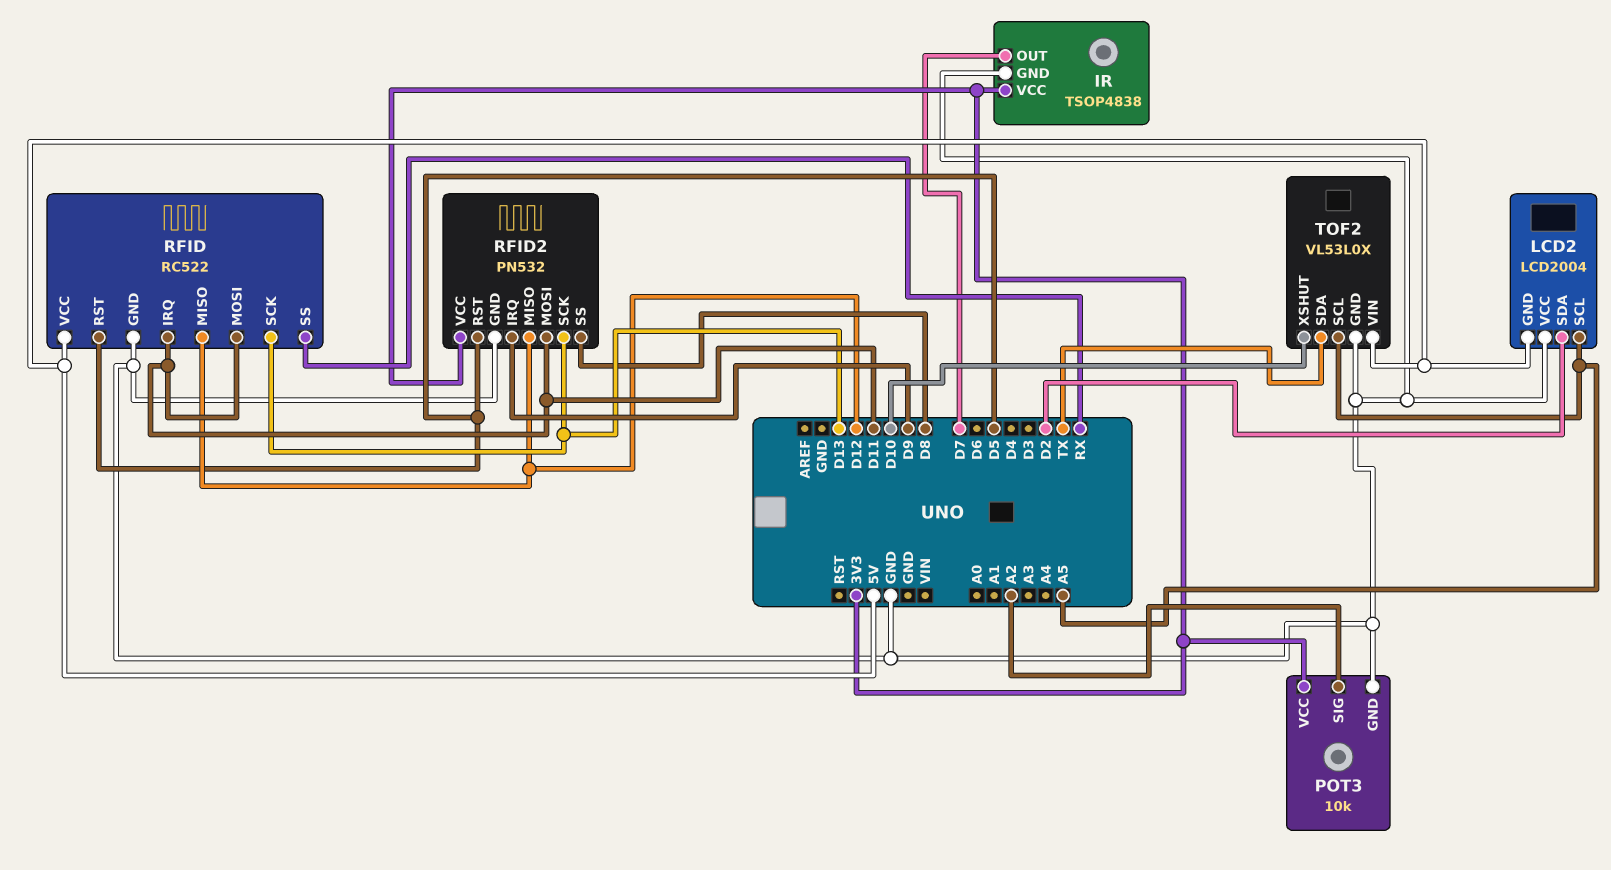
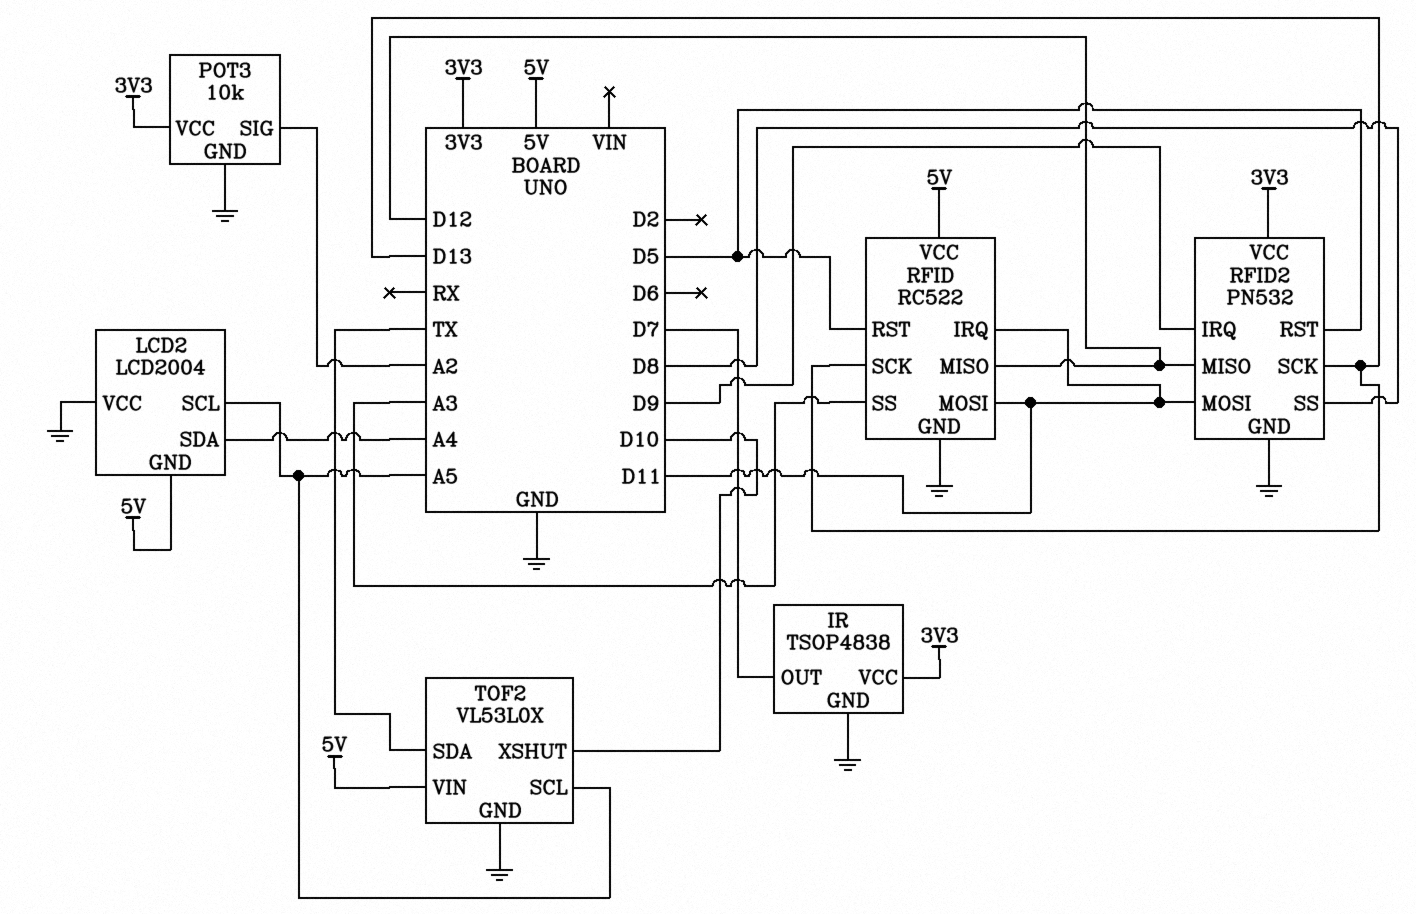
LCD2 pin SDA: D2 -> A4
RFID pin SS: RX -> A3

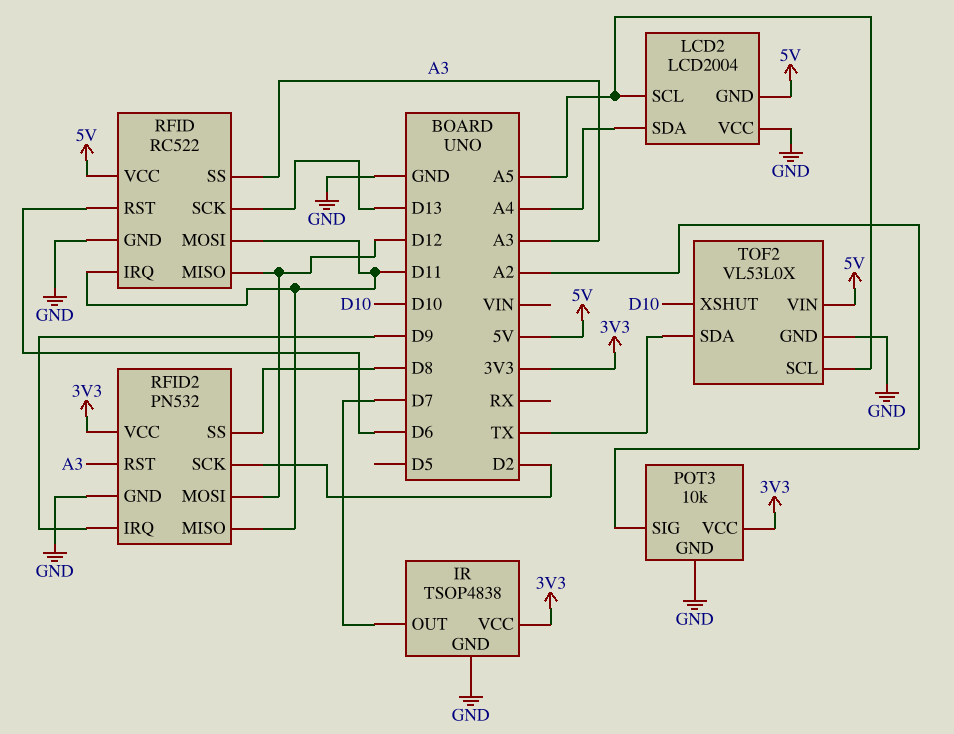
RFID pin RST: D5 -> D6
RFID2 pin MISO: D12 -> D11
RFID2 pin MOSI: D11 -> D12
RFID2 pin RST: D5 -> A3
RFID2 pin SCK: D13 -> D2

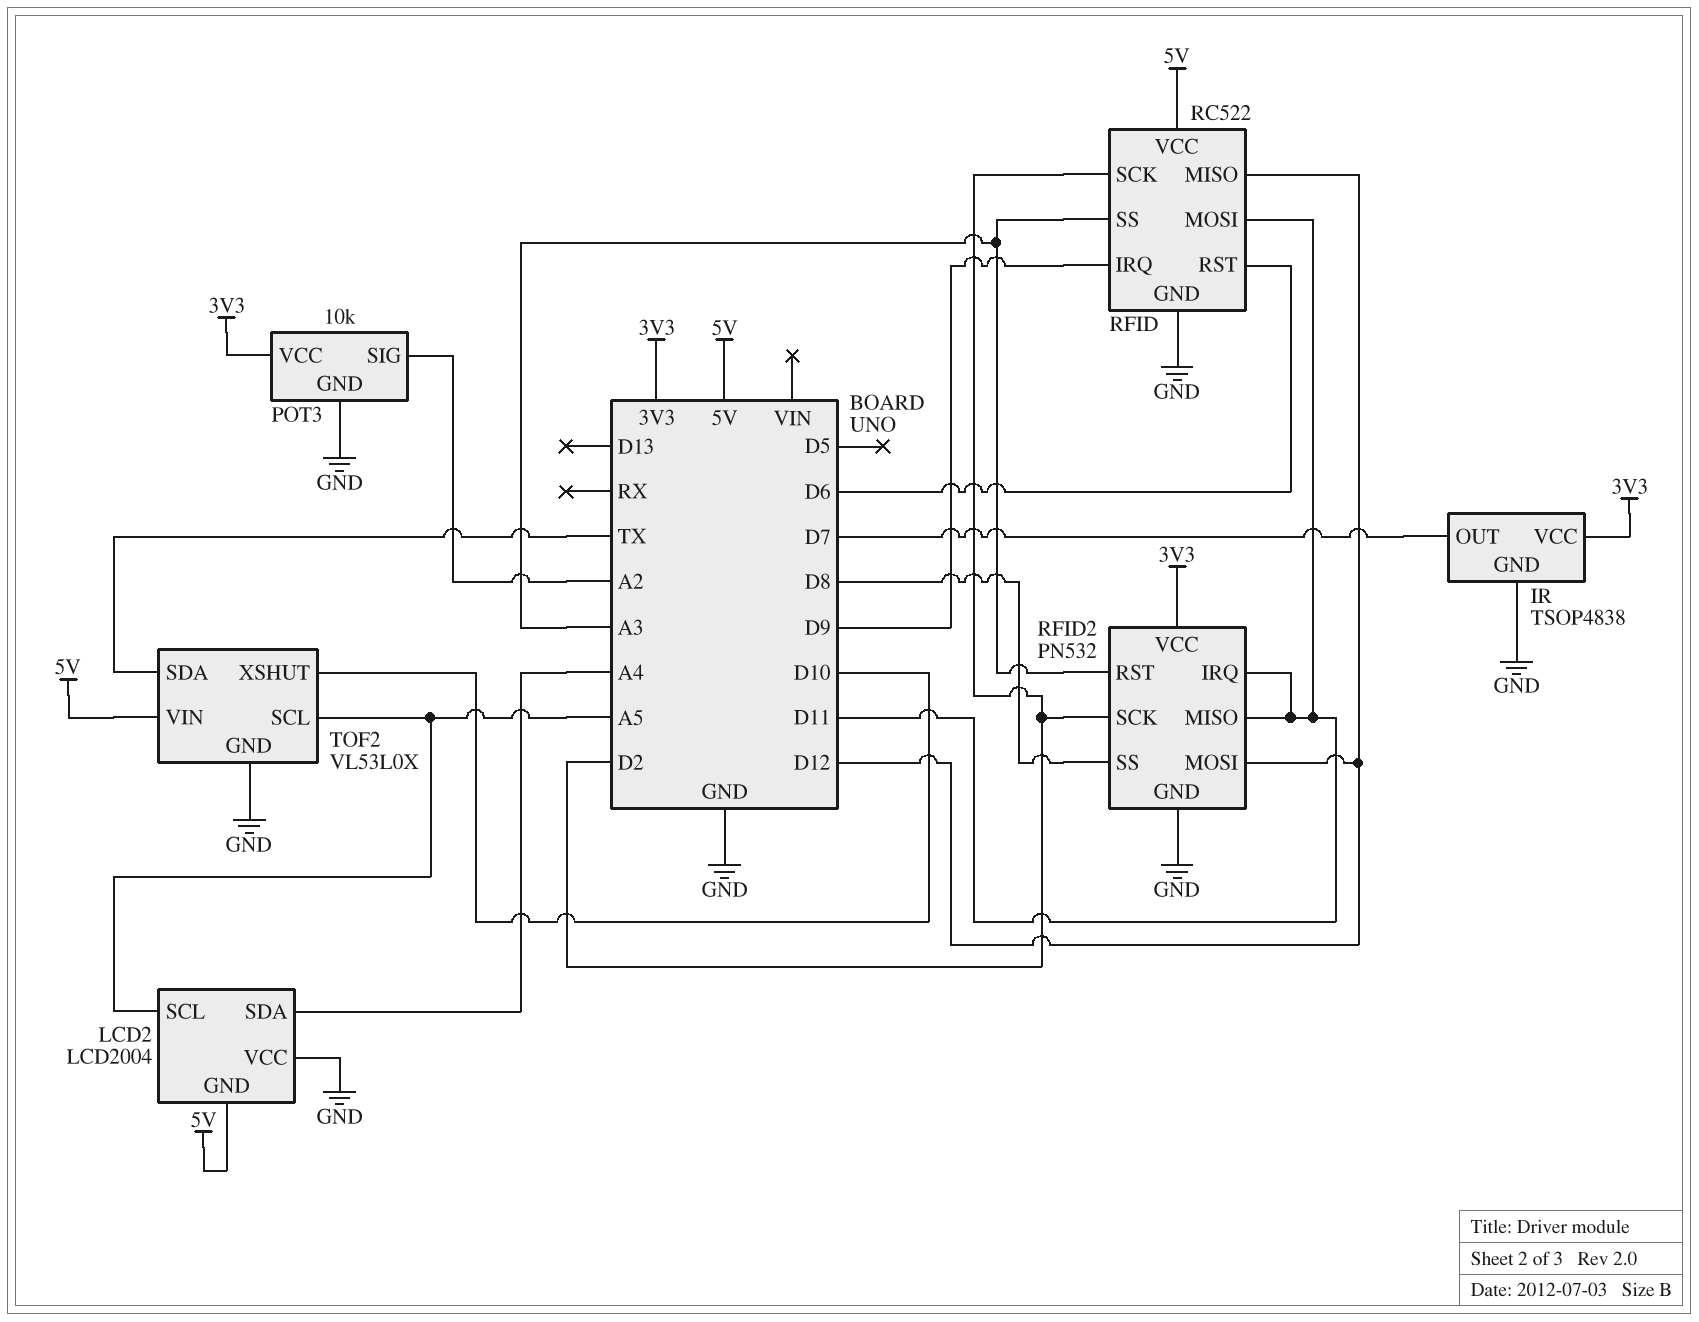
RFID pin IRQ: D11 -> D9
RFID pin SCK: D13 -> D2
RFID2 pin IRQ: D9 -> D11

